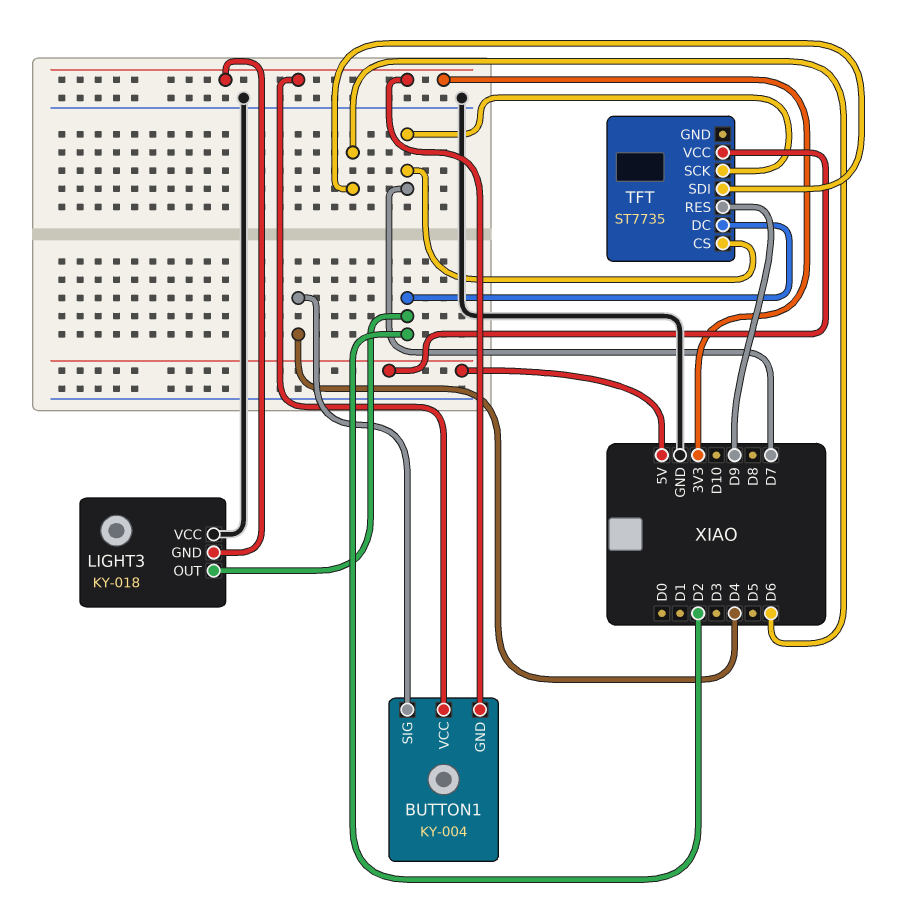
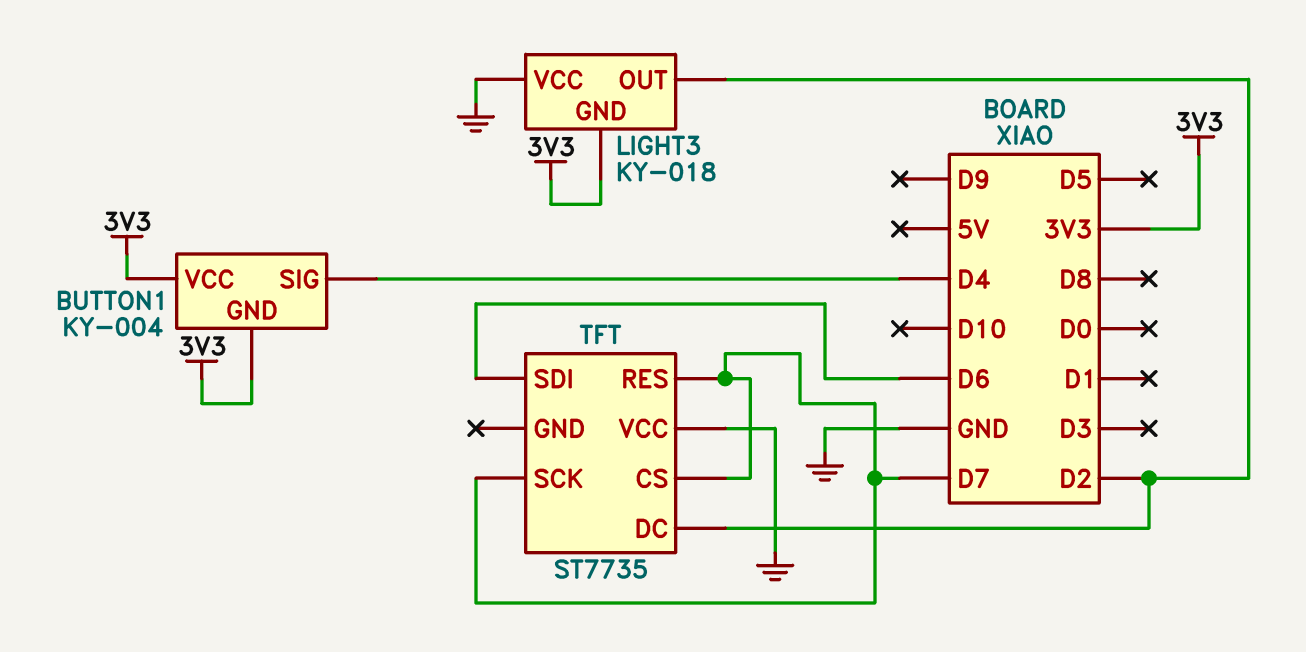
TFT pin RES: D9 -> D7
TFT pin VCC: 5V -> GND

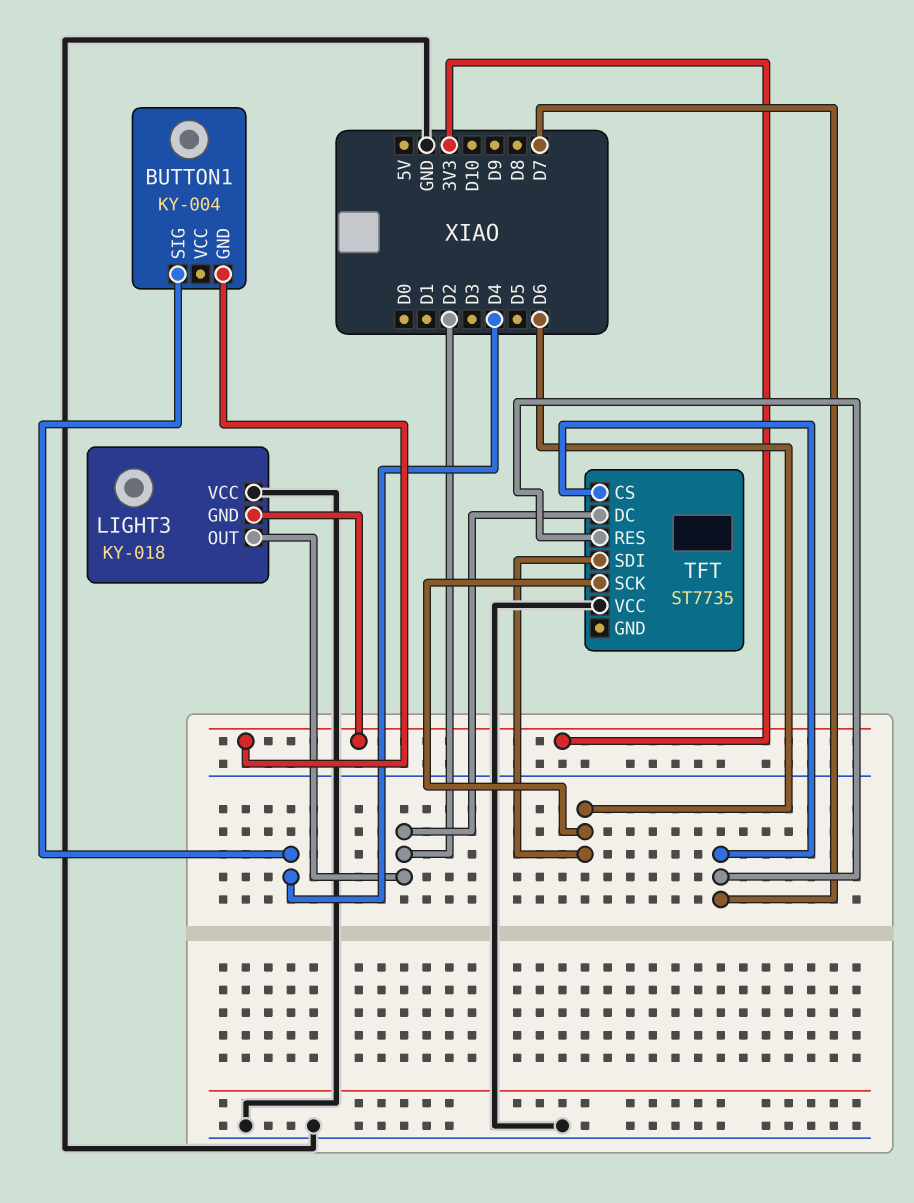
BUTTON1 pin VCC: 3V3 -> none
TFT pin SCK: D7 -> D6

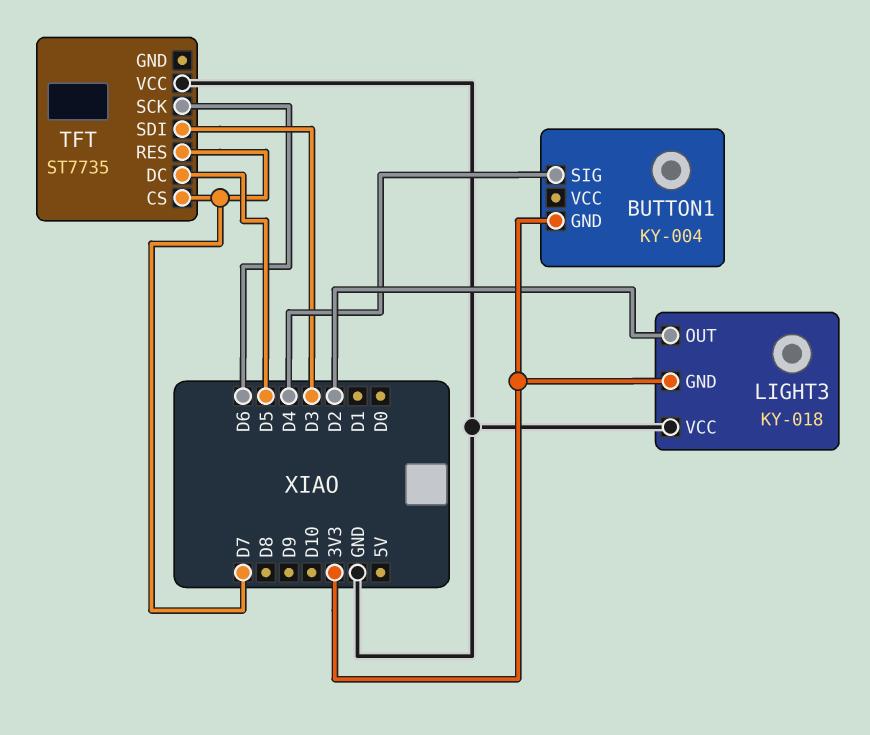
TFT pin DC: D2 -> D5
TFT pin SDI: D6 -> D3

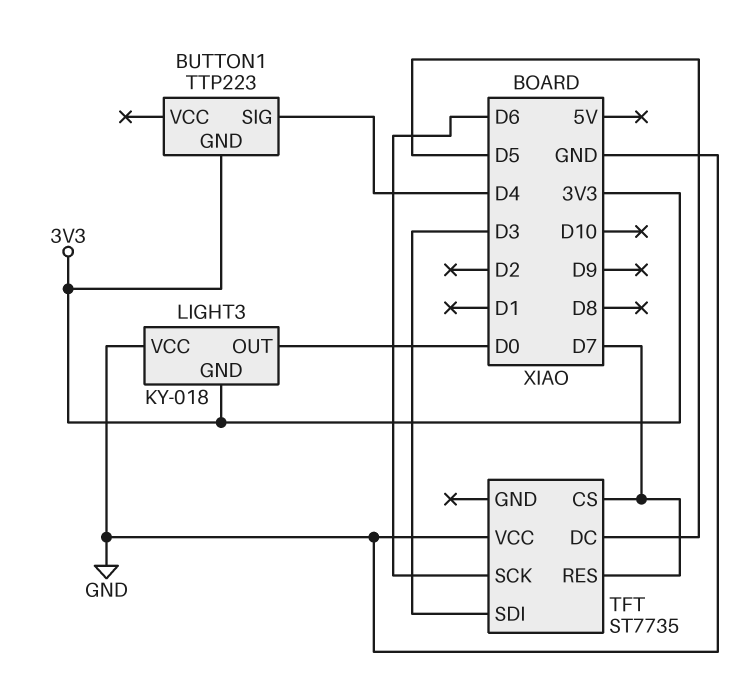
BUTTON1: KY-004 -> TTP223
LIGHT3 pin OUT: D2 -> D0

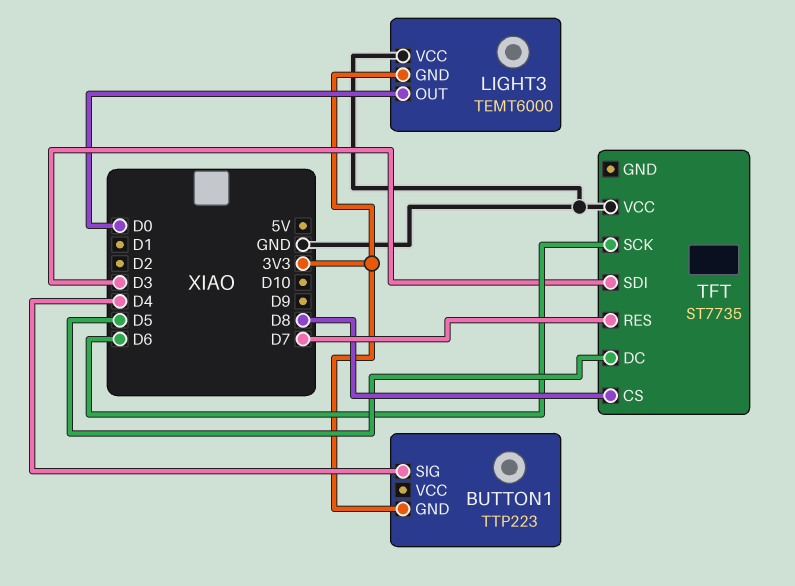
LIGHT3: KY-018 -> TEMT6000
TFT pin CS: D7 -> D8

